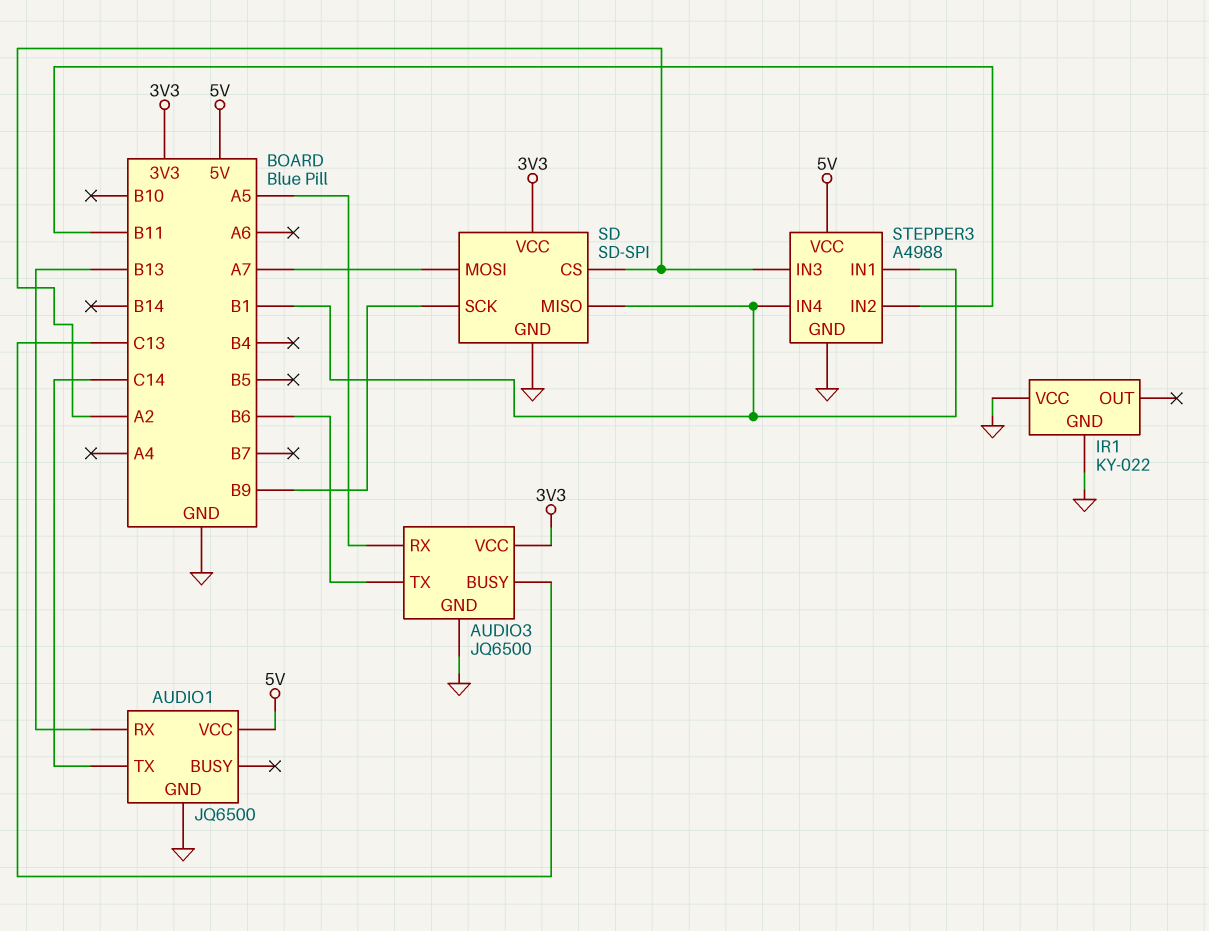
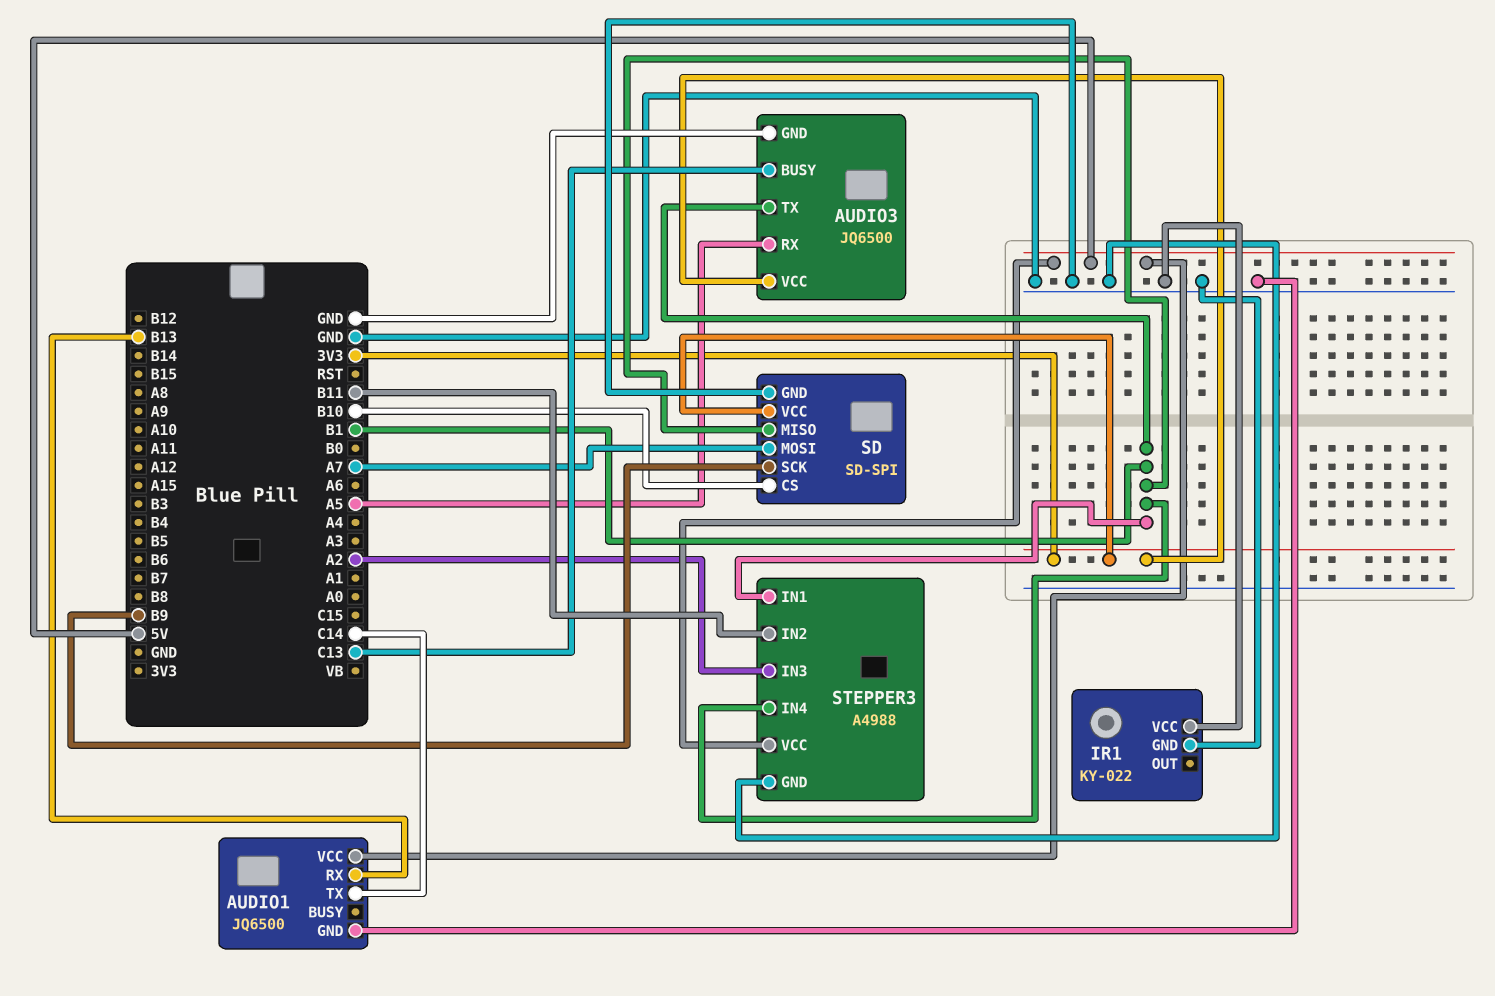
AUDIO3 pin TX: B6 -> B1
SD pin CS: A2 -> B10

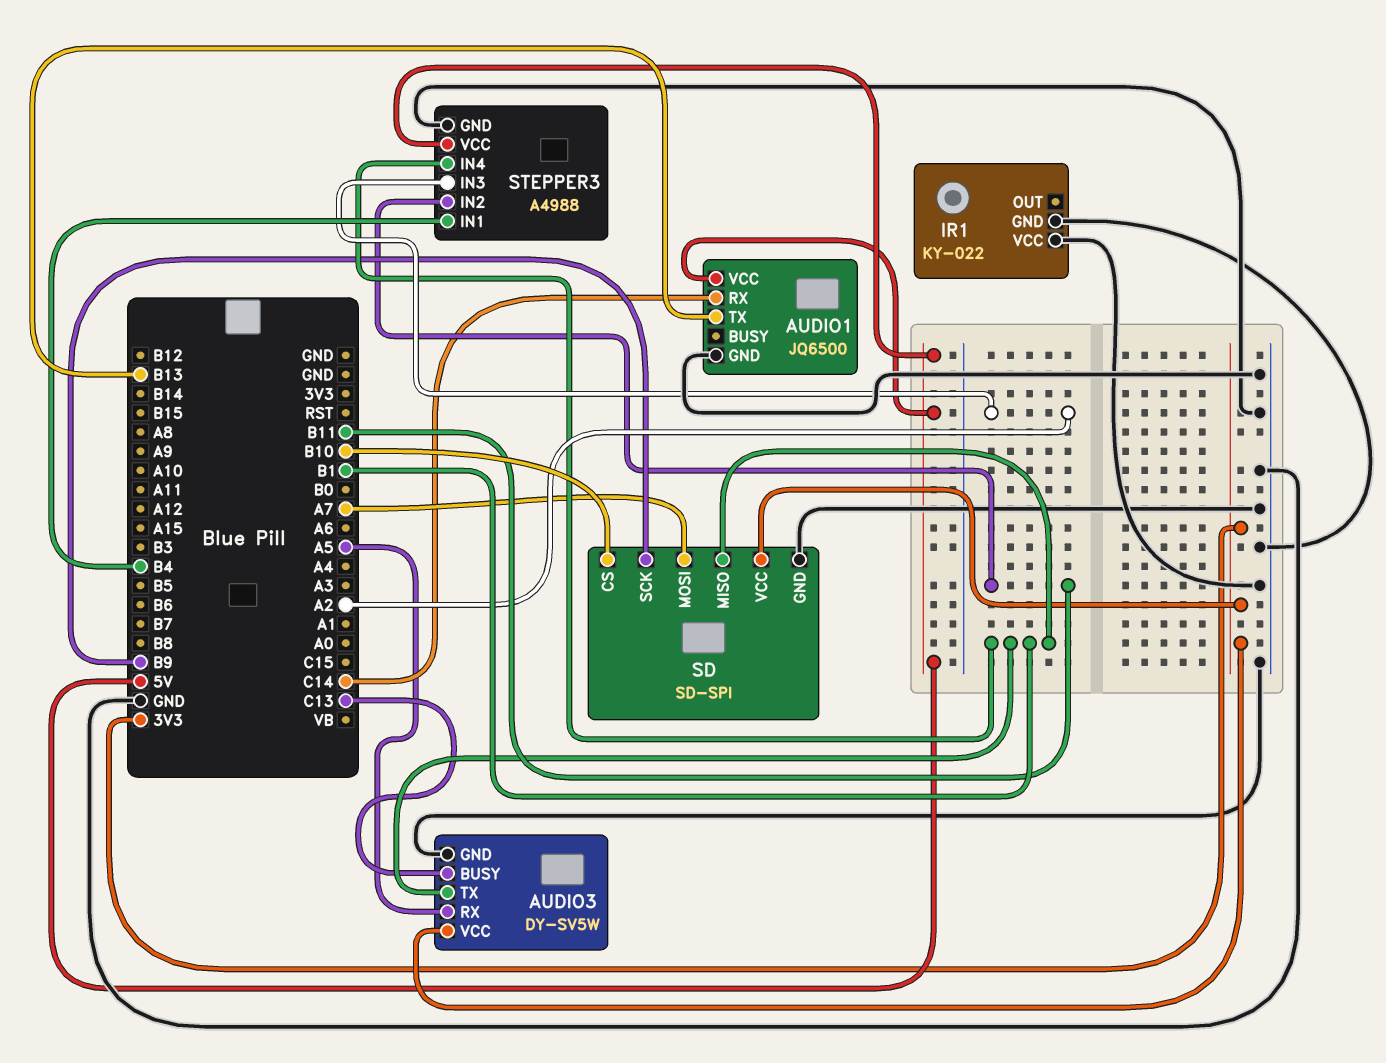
AUDIO1 pin RX: B13 -> C14
AUDIO1 pin TX: C14 -> B13
AUDIO3: JQ6500 -> DY-SV5W
STEPPER3 pin IN1: B1 -> B4

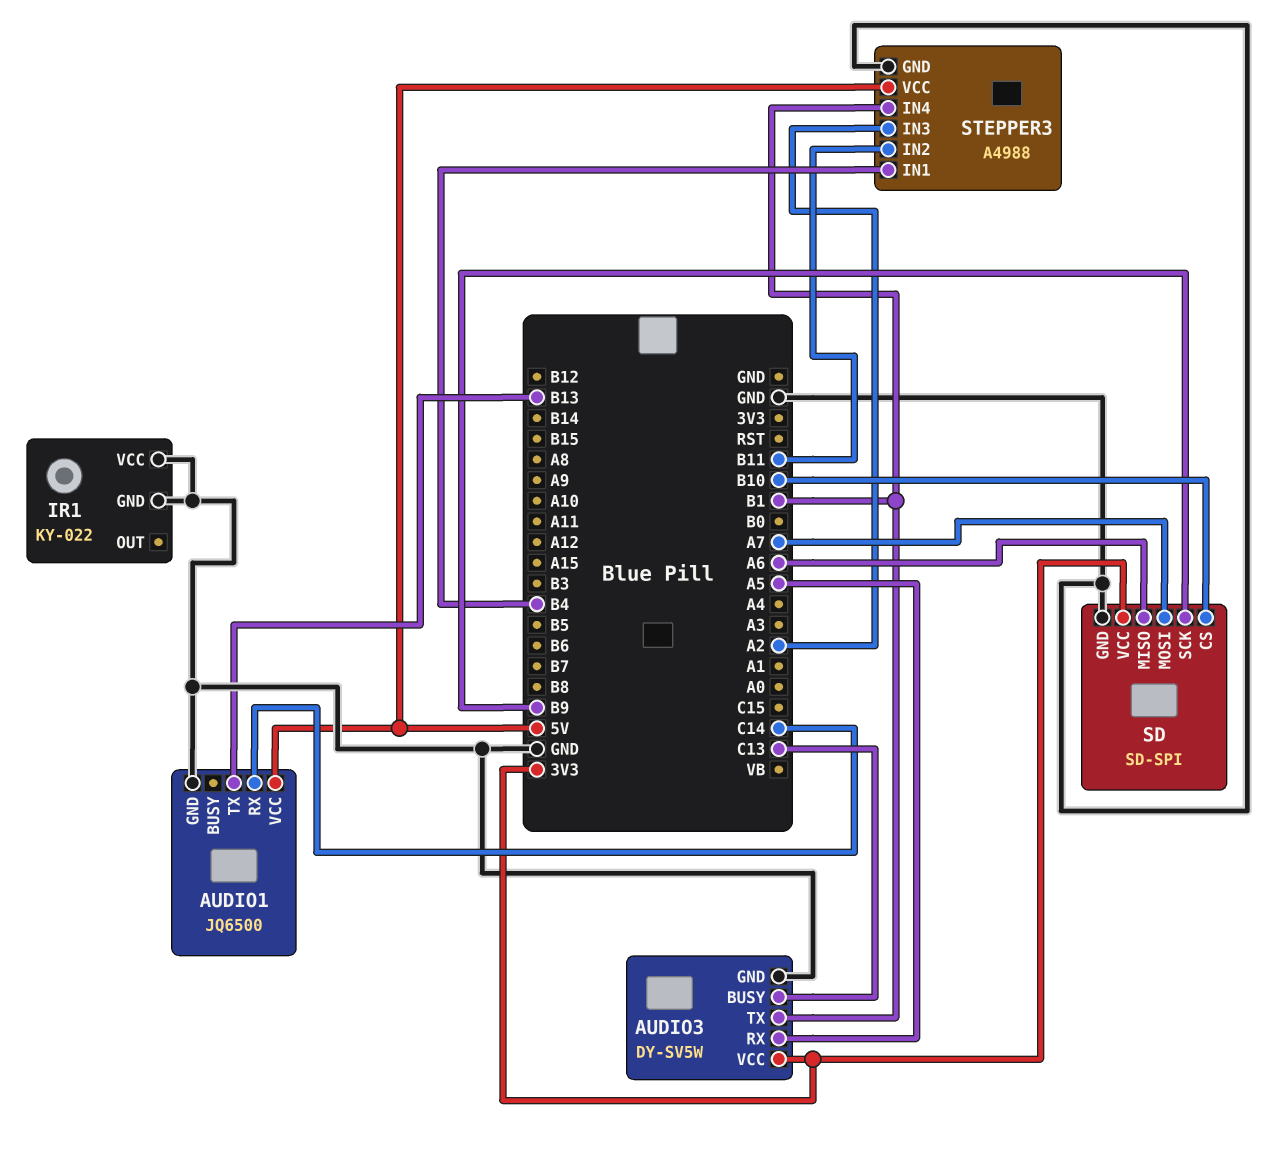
SD pin MISO: B1 -> A6

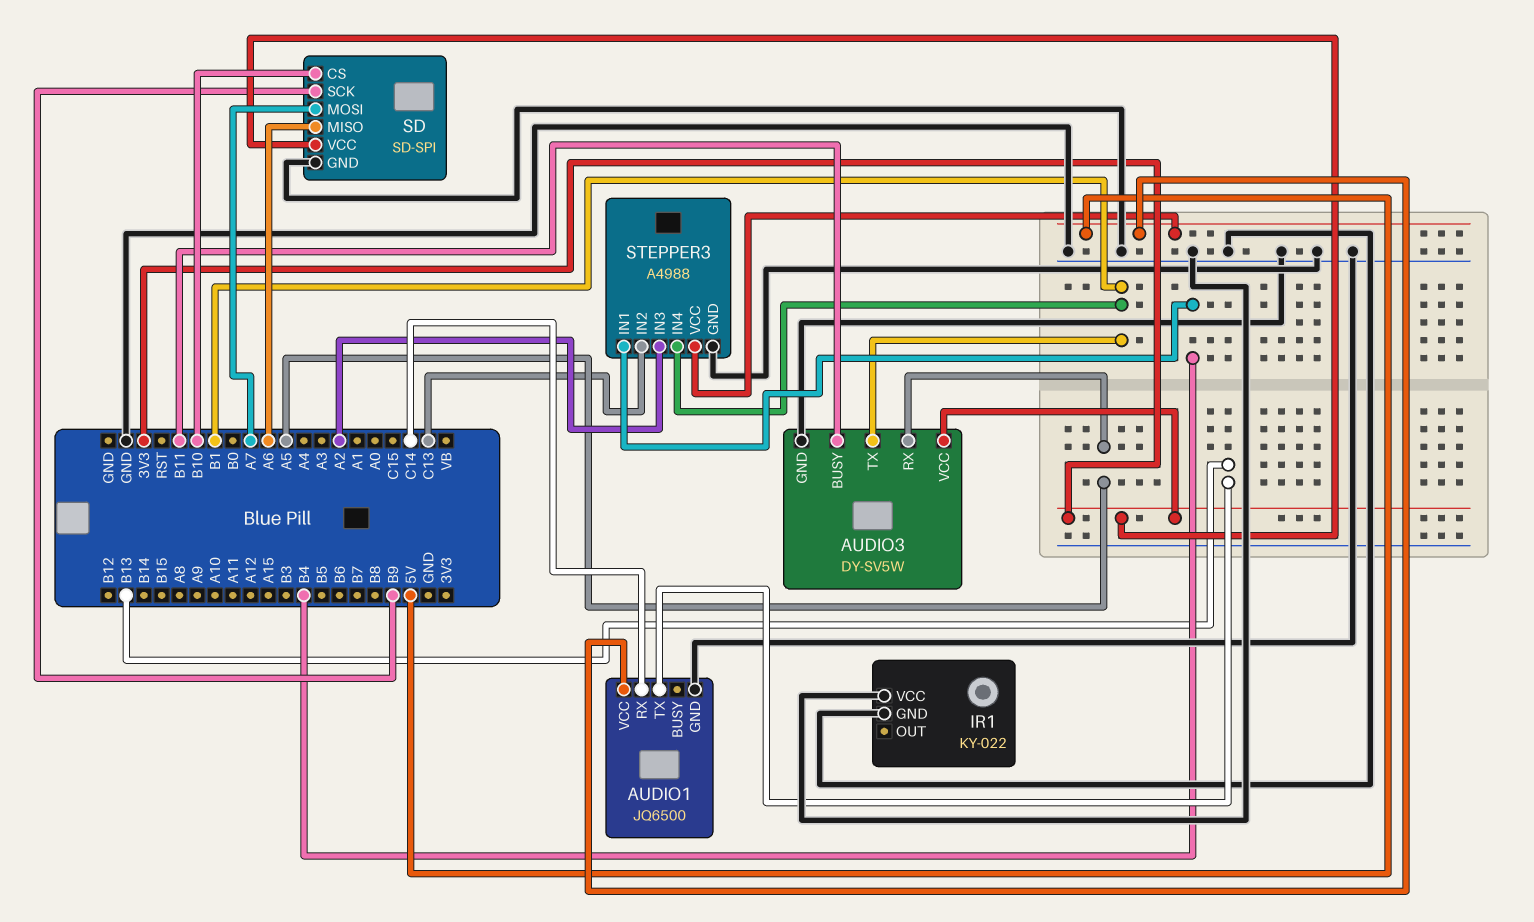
AUDIO3 pin BUSY: C13 -> B11
STEPPER3 pin IN2: B11 -> C13

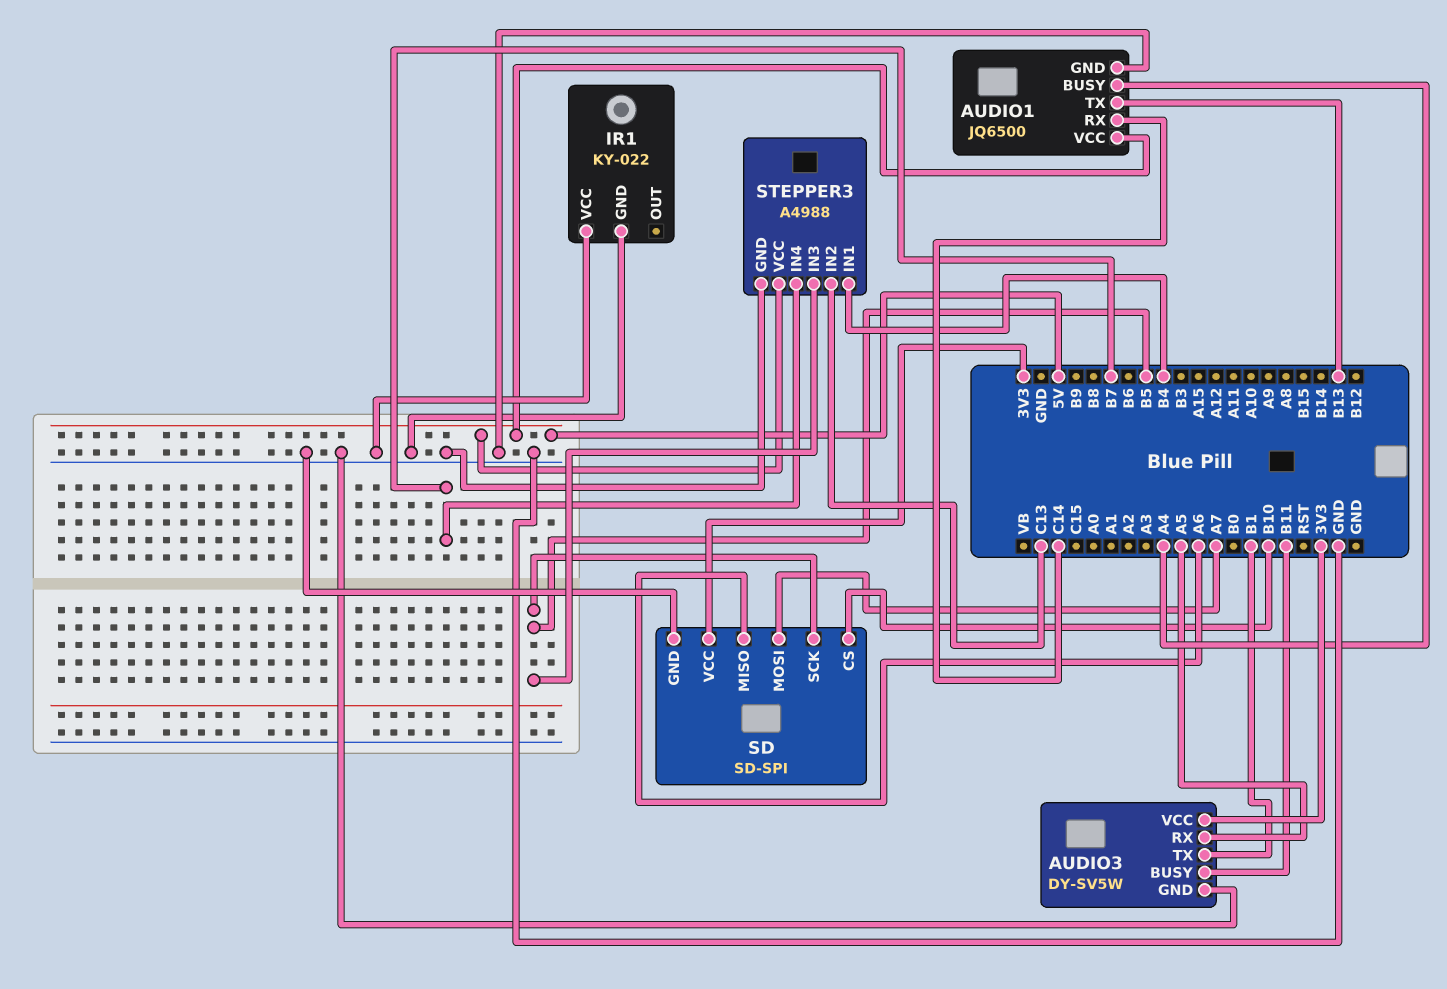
AUDIO1 pin BUSY: none -> A4
SD pin SCK: B9 -> B5
STEPPER3 pin IN3: A2 -> B5
STEPPER3 pin IN4: B1 -> B7

